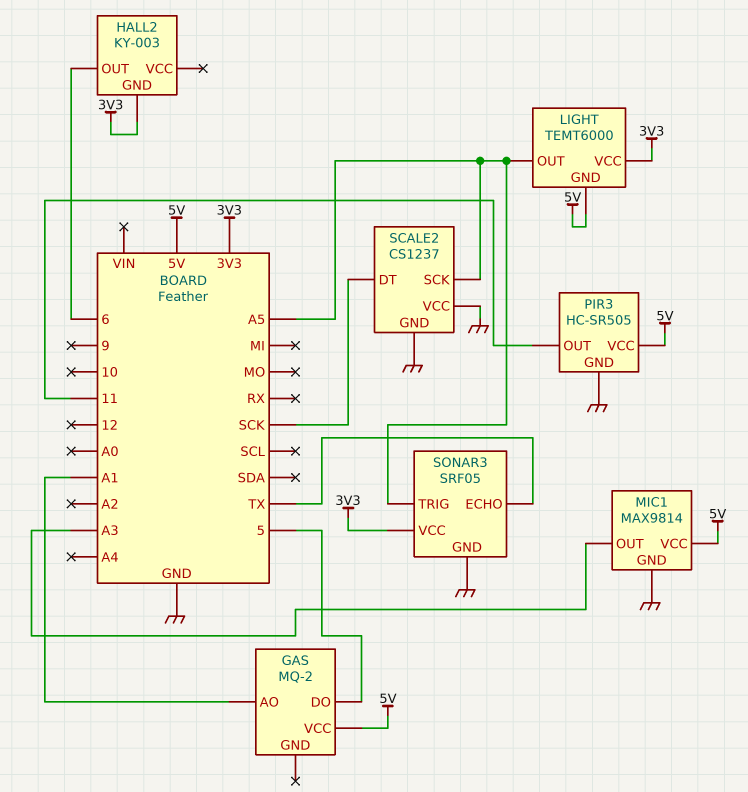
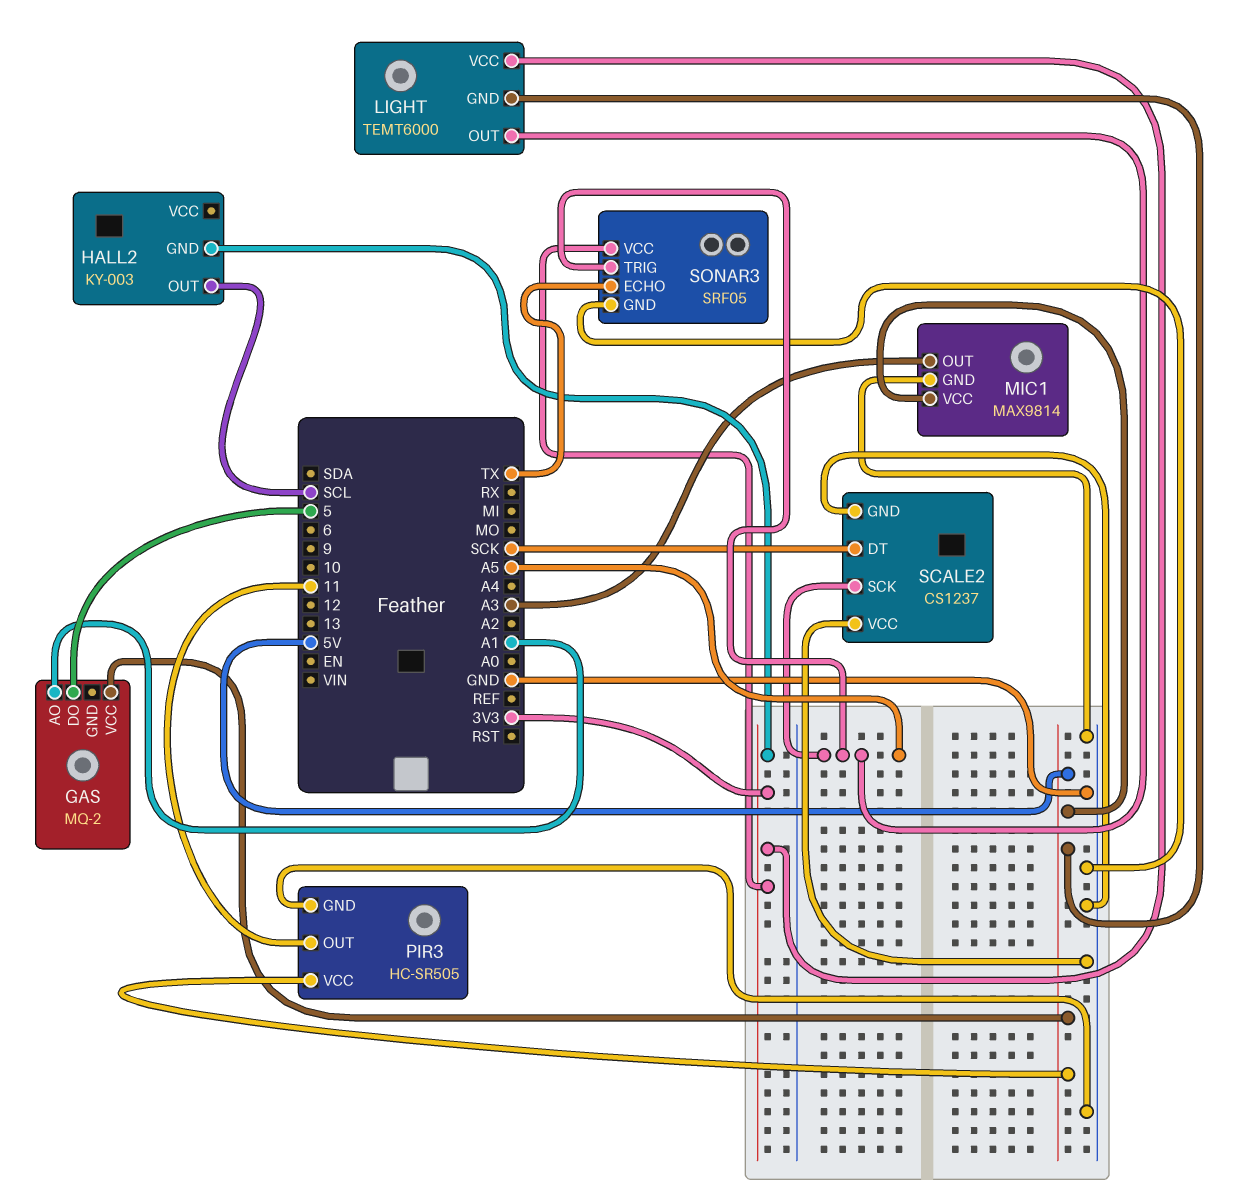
HALL2 pin OUT: 6 -> SCL

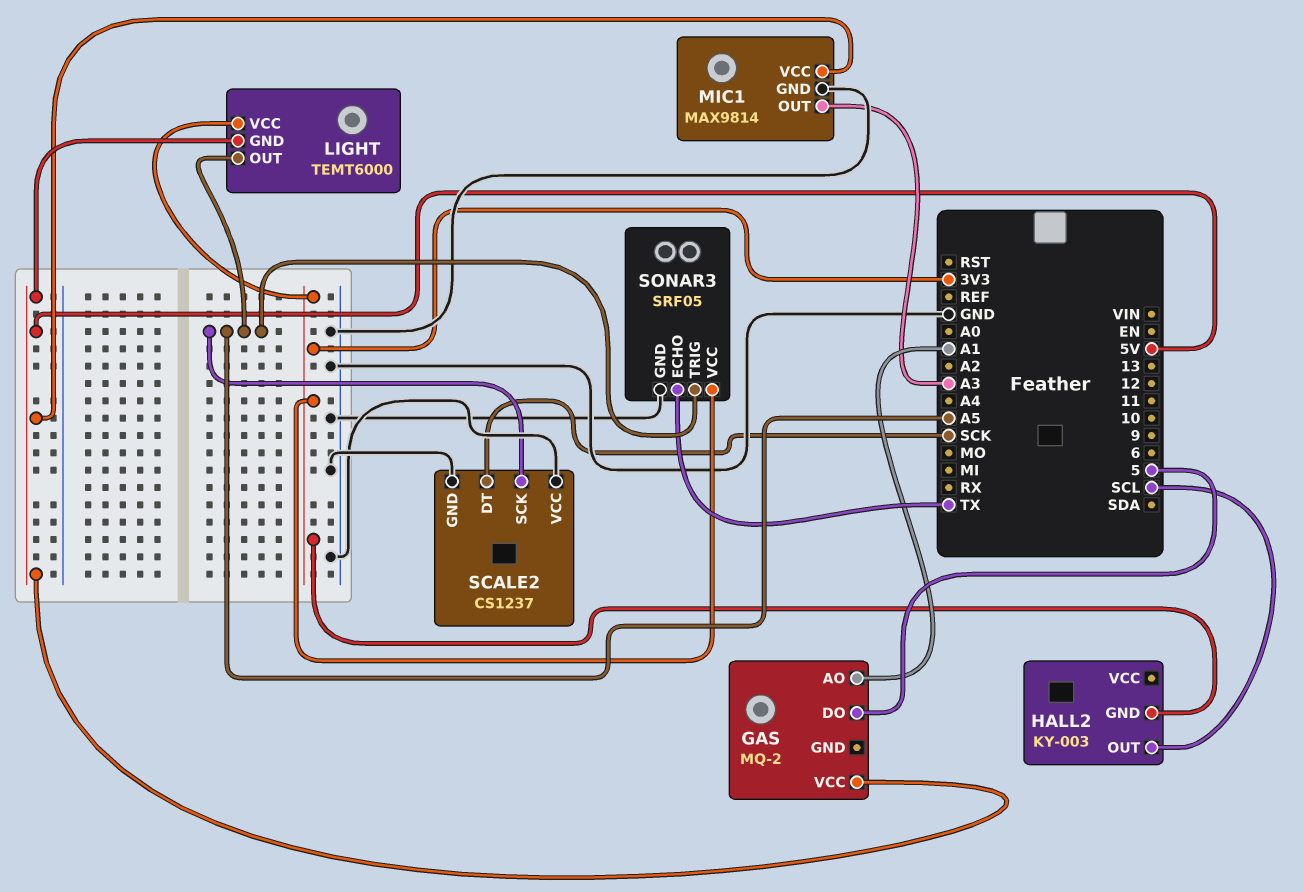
PIR3: HC-SR505 -> none
PIR3 pin GND: GND -> none
PIR3 pin OUT: 11 -> none
PIR3 pin VCC: 5V -> none

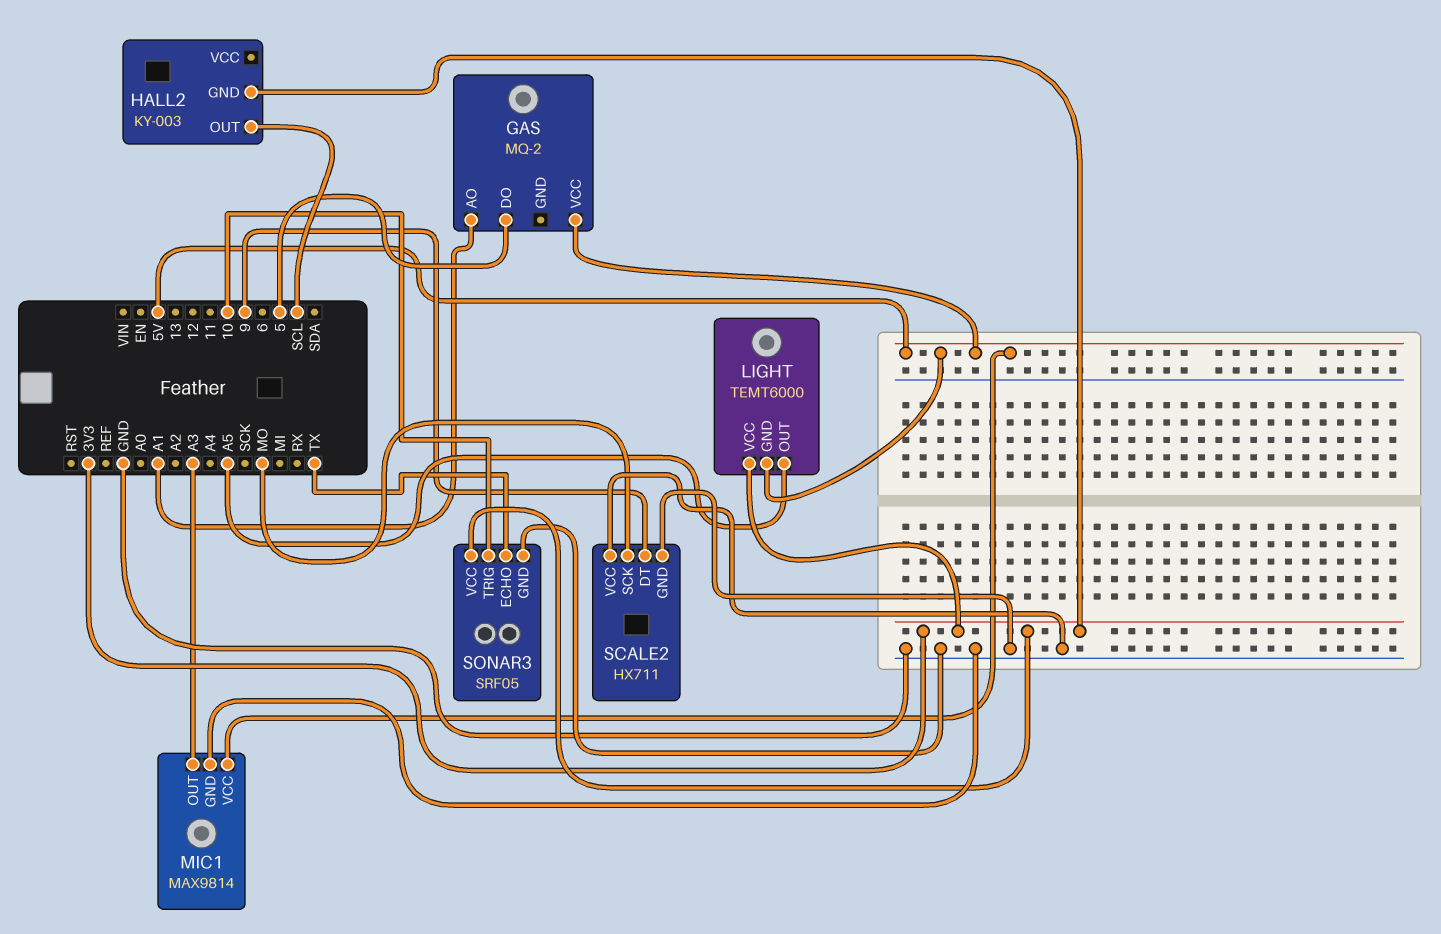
SCALE2: CS1237 -> HX711
SCALE2 pin DT: SCK -> 9
SCALE2 pin SCK: A5 -> MO
SONAR3 pin TRIG: A5 -> 10

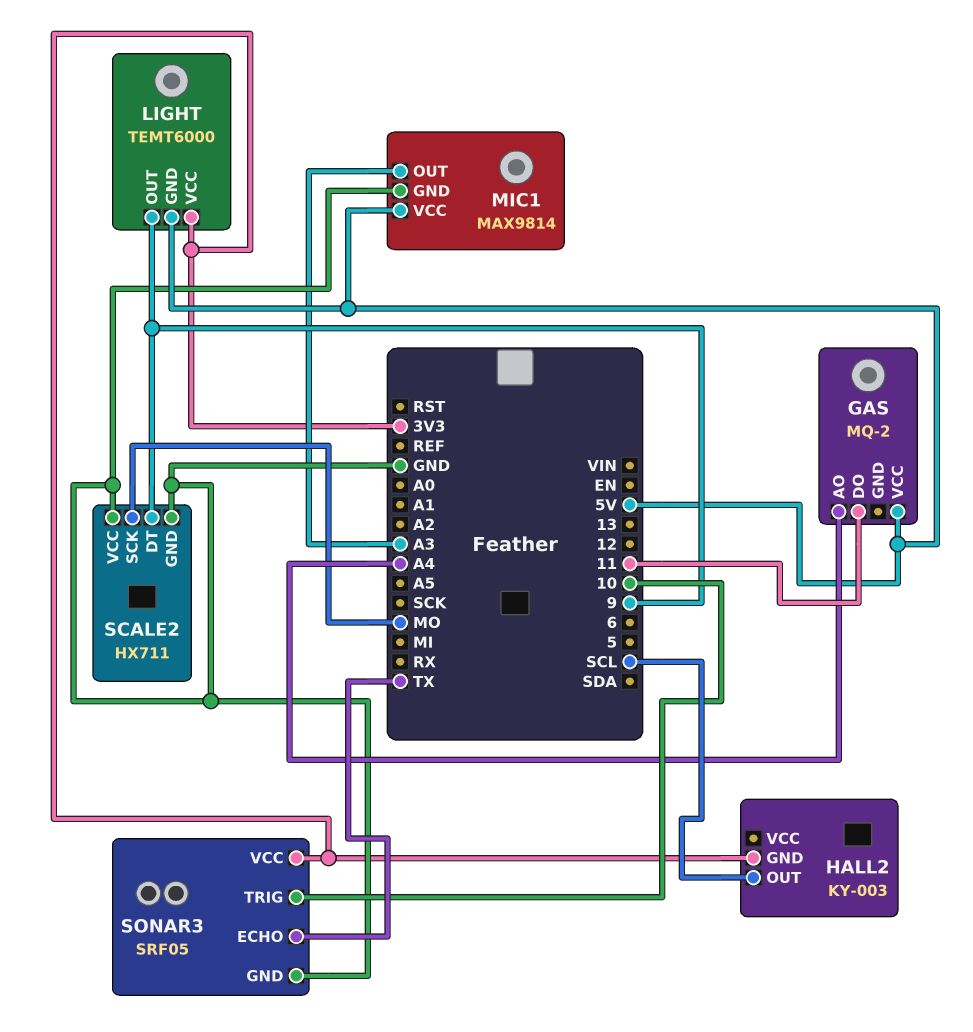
GAS pin AO: A1 -> A4
GAS pin DO: 5 -> 11
LIGHT pin OUT: A5 -> 9

